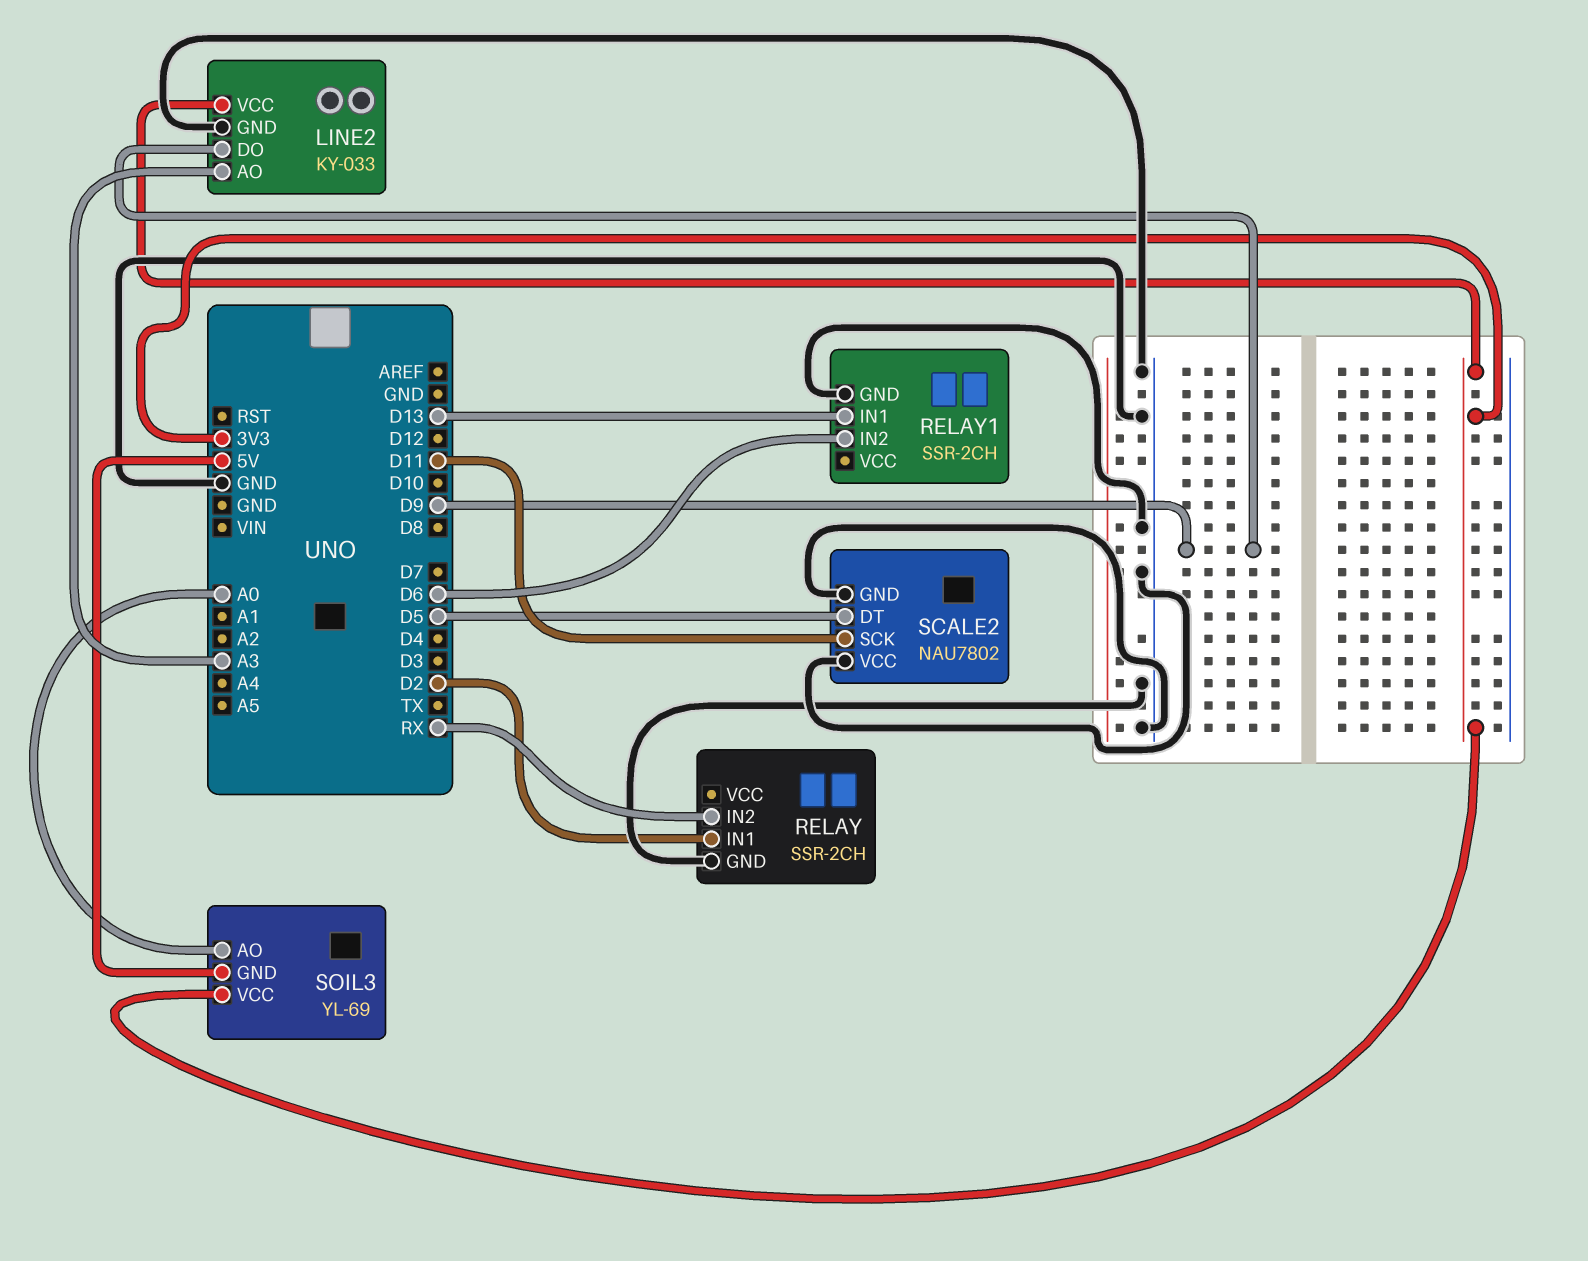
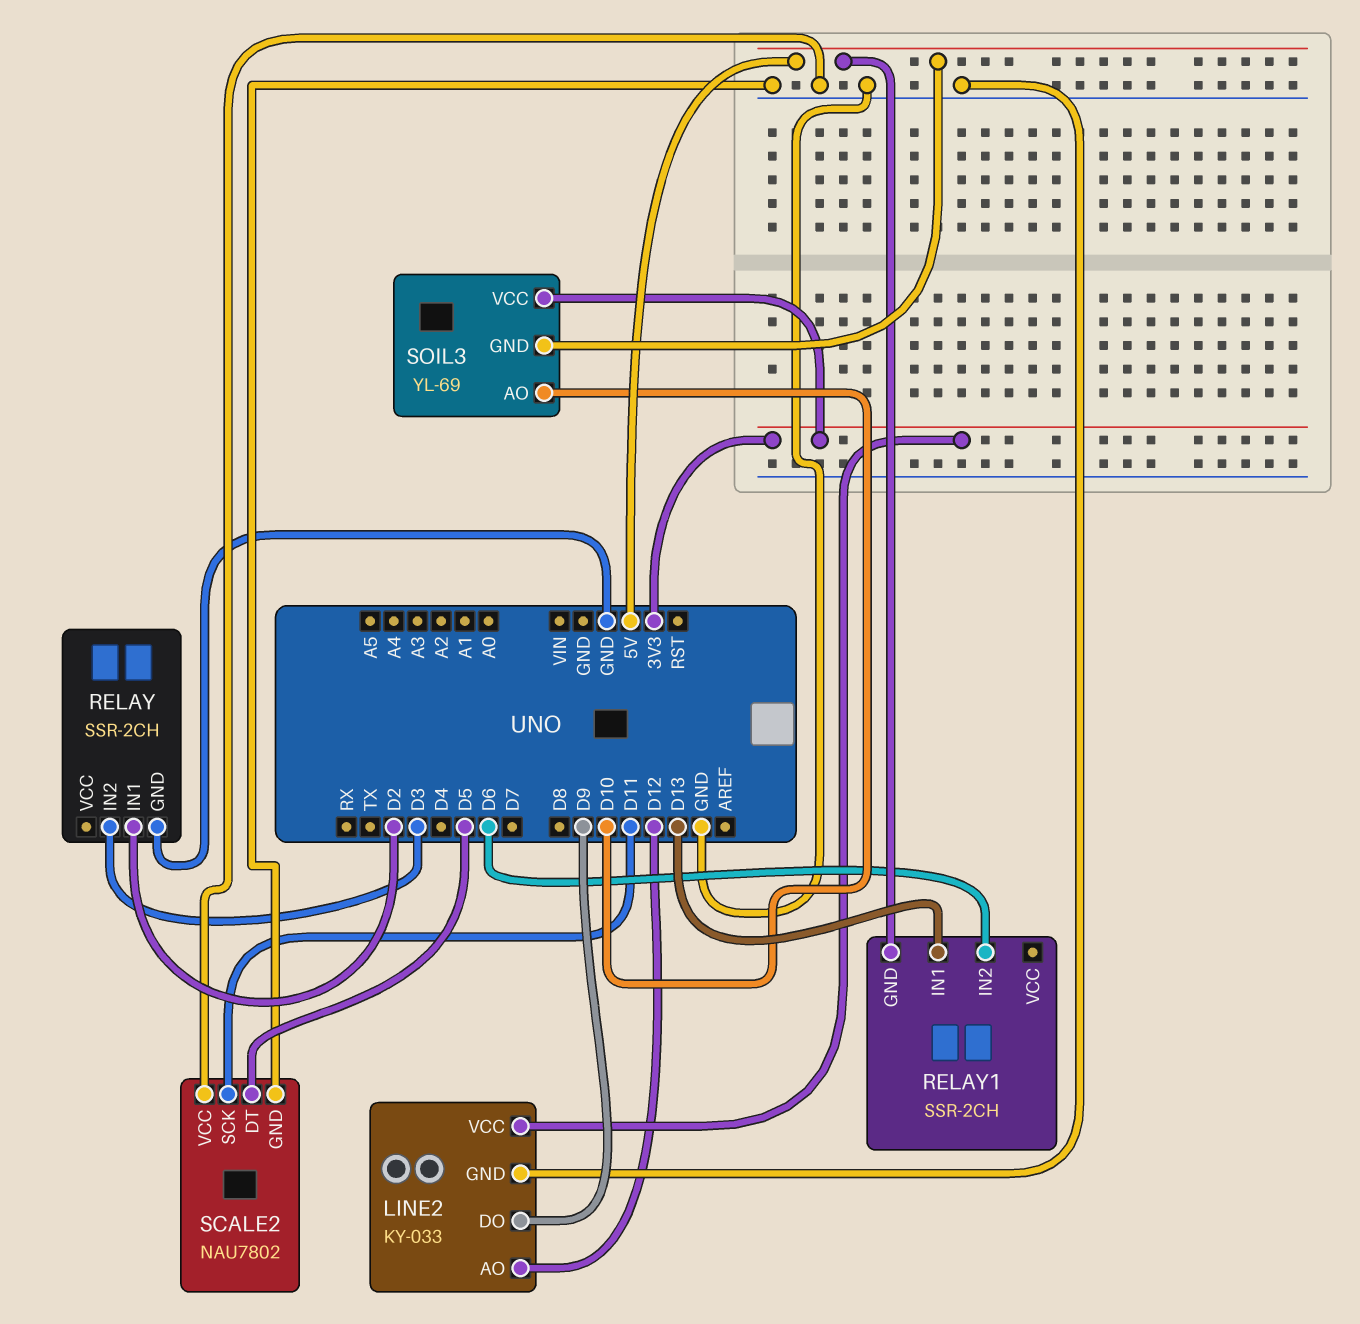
LINE2 pin AO: A3 -> D12
RELAY pin IN2: RX -> D3
RELAY1 pin GND: GND -> 5V
SOIL3 pin AO: A0 -> D10

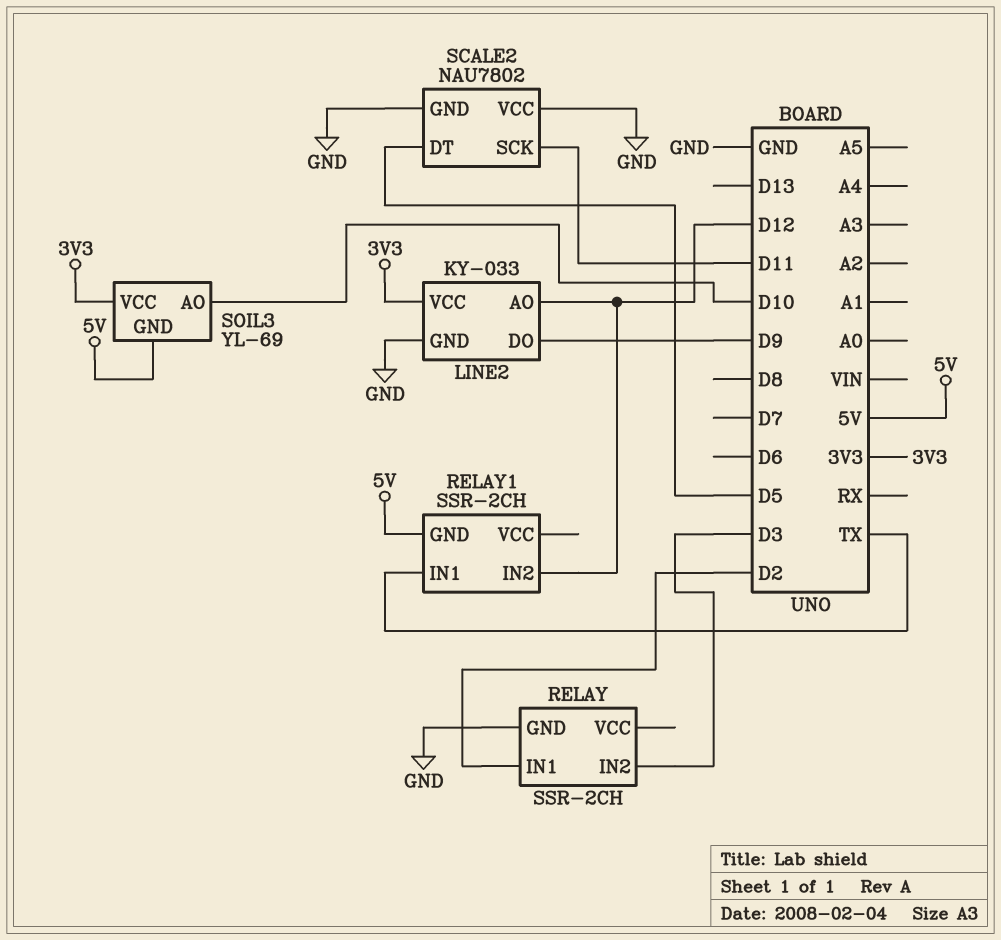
RELAY1 pin IN1: D13 -> TX
RELAY1 pin IN2: D6 -> D12

